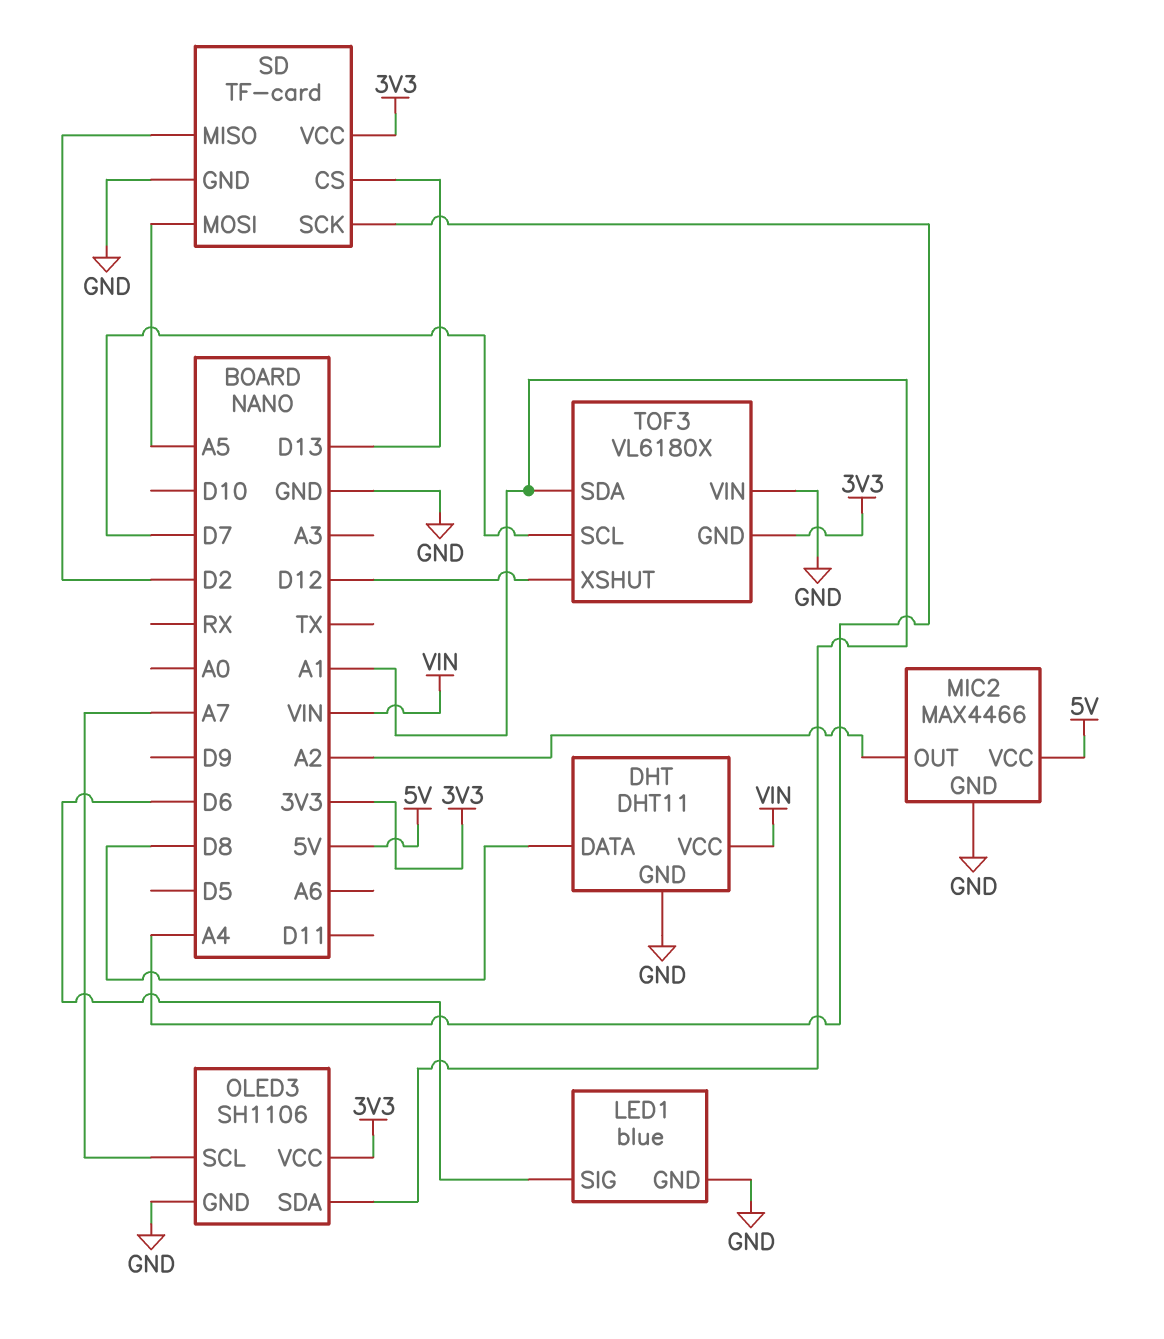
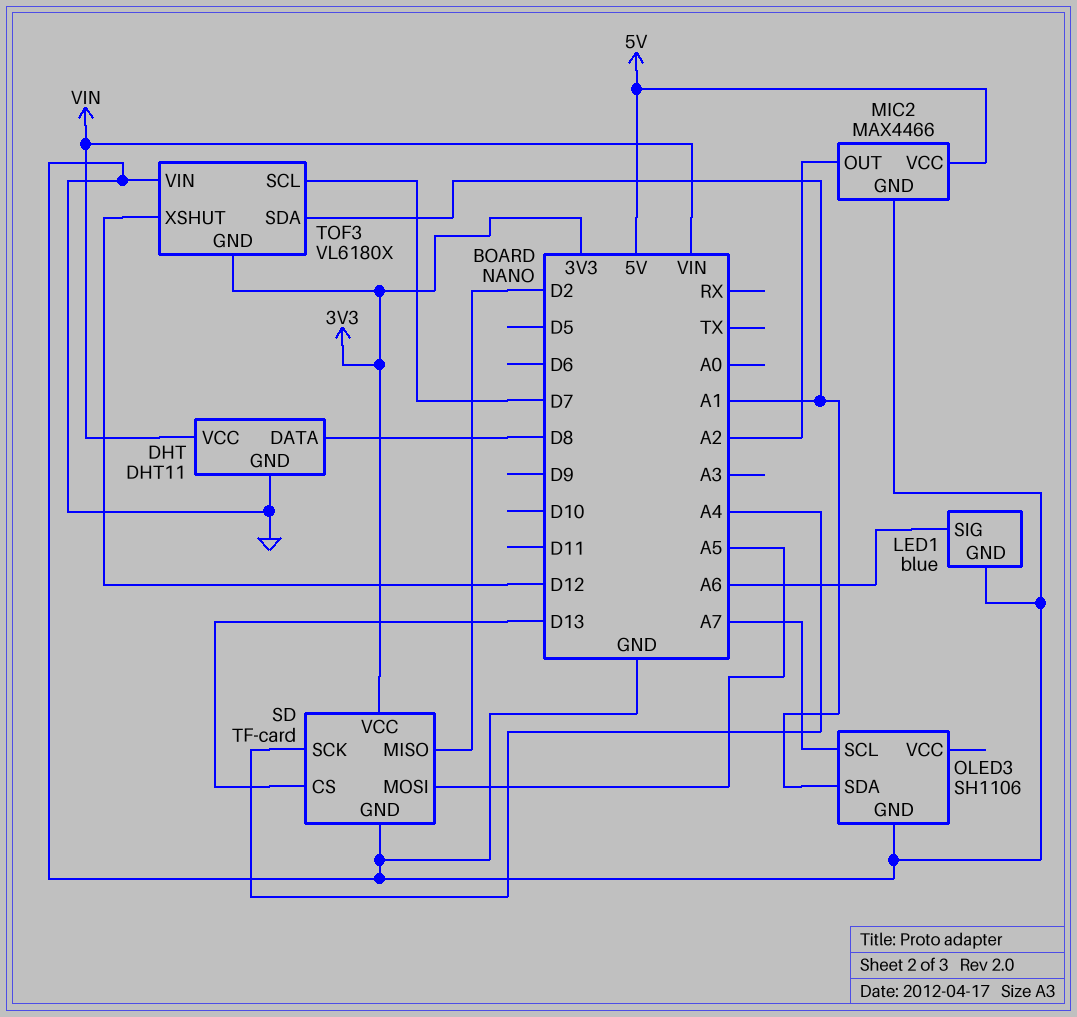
LED1 pin SIG: D6 -> A6
OLED3 pin VCC: 3V3 -> none

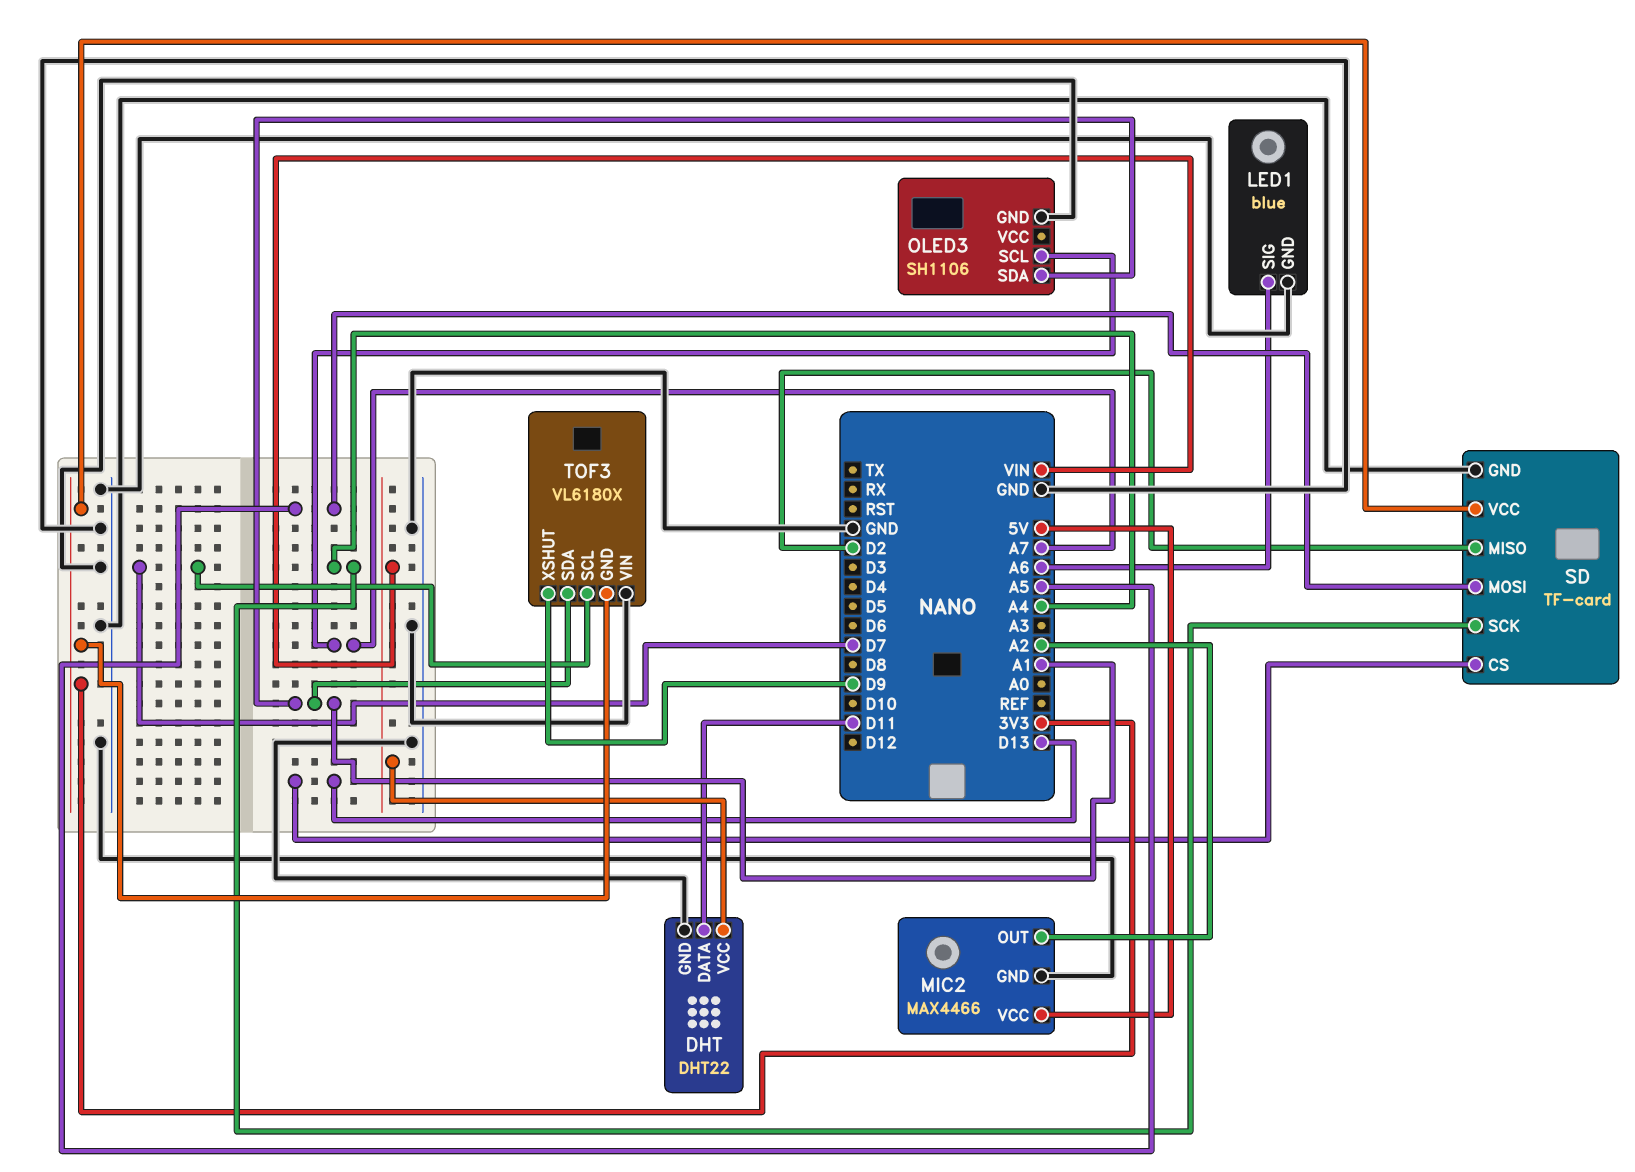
DHT: DHT11 -> DHT22
DHT pin DATA: D8 -> D11
TOF3 pin XSHUT: D12 -> D9

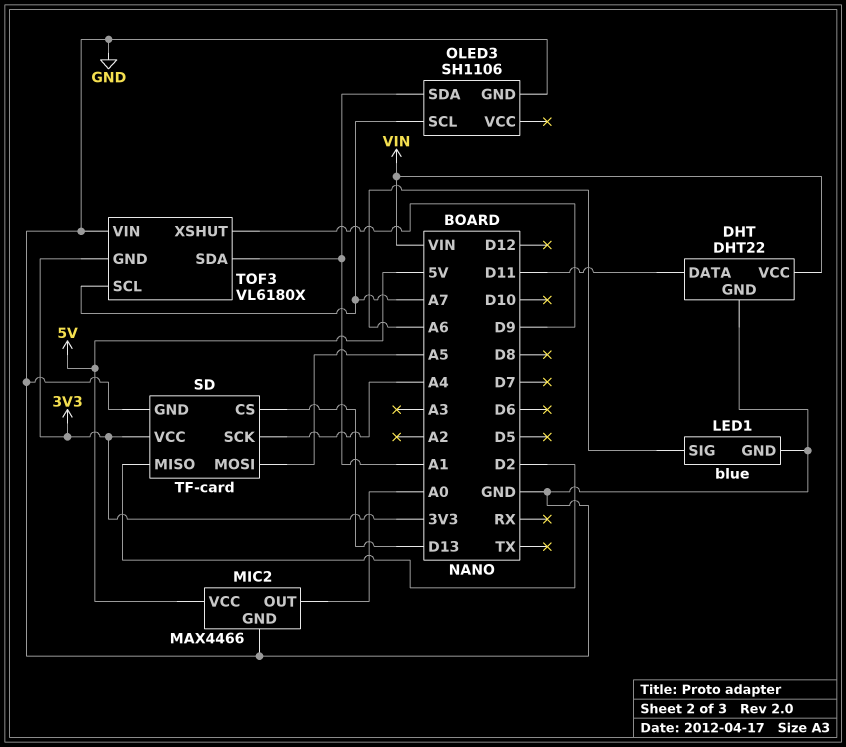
MIC2 pin OUT: A2 -> A0
TOF3 pin SCL: D7 -> A7

